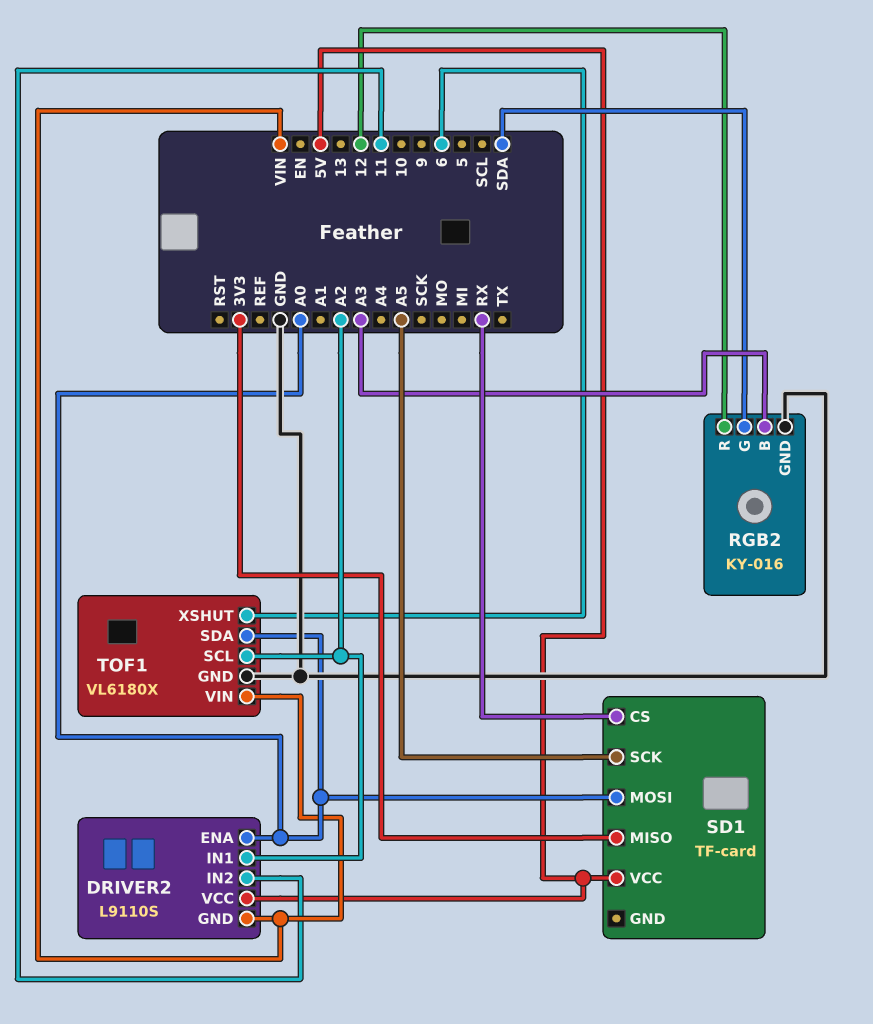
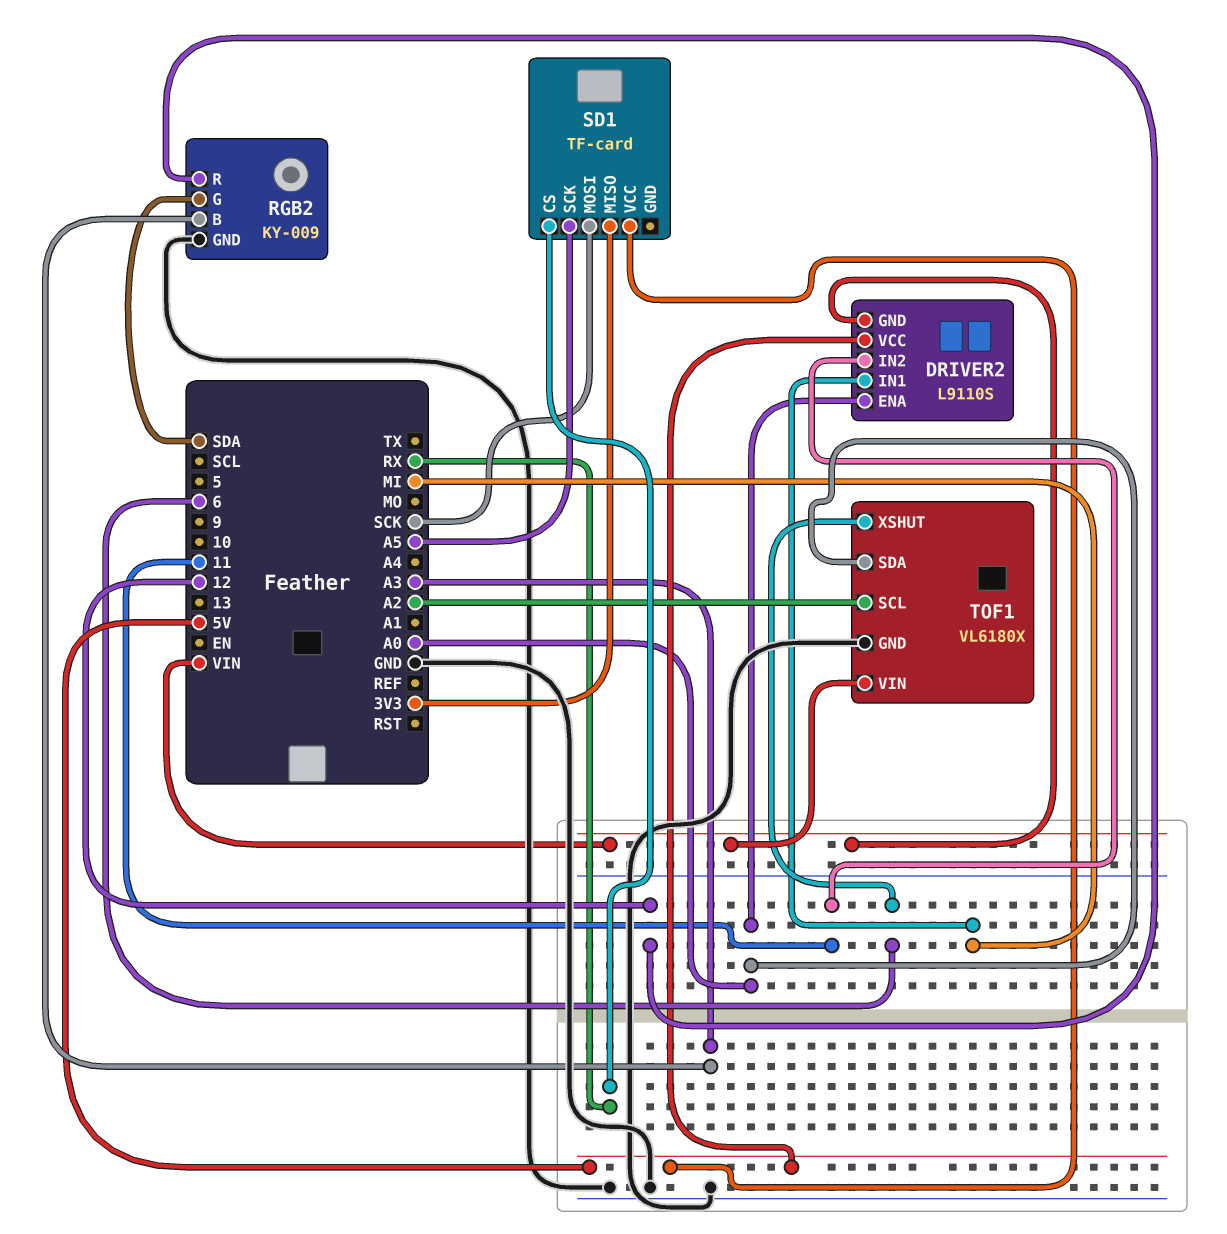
DRIVER2 pin IN1: A2 -> MI
RGB2: KY-016 -> KY-009
SD1 pin MOSI: A0 -> SCK

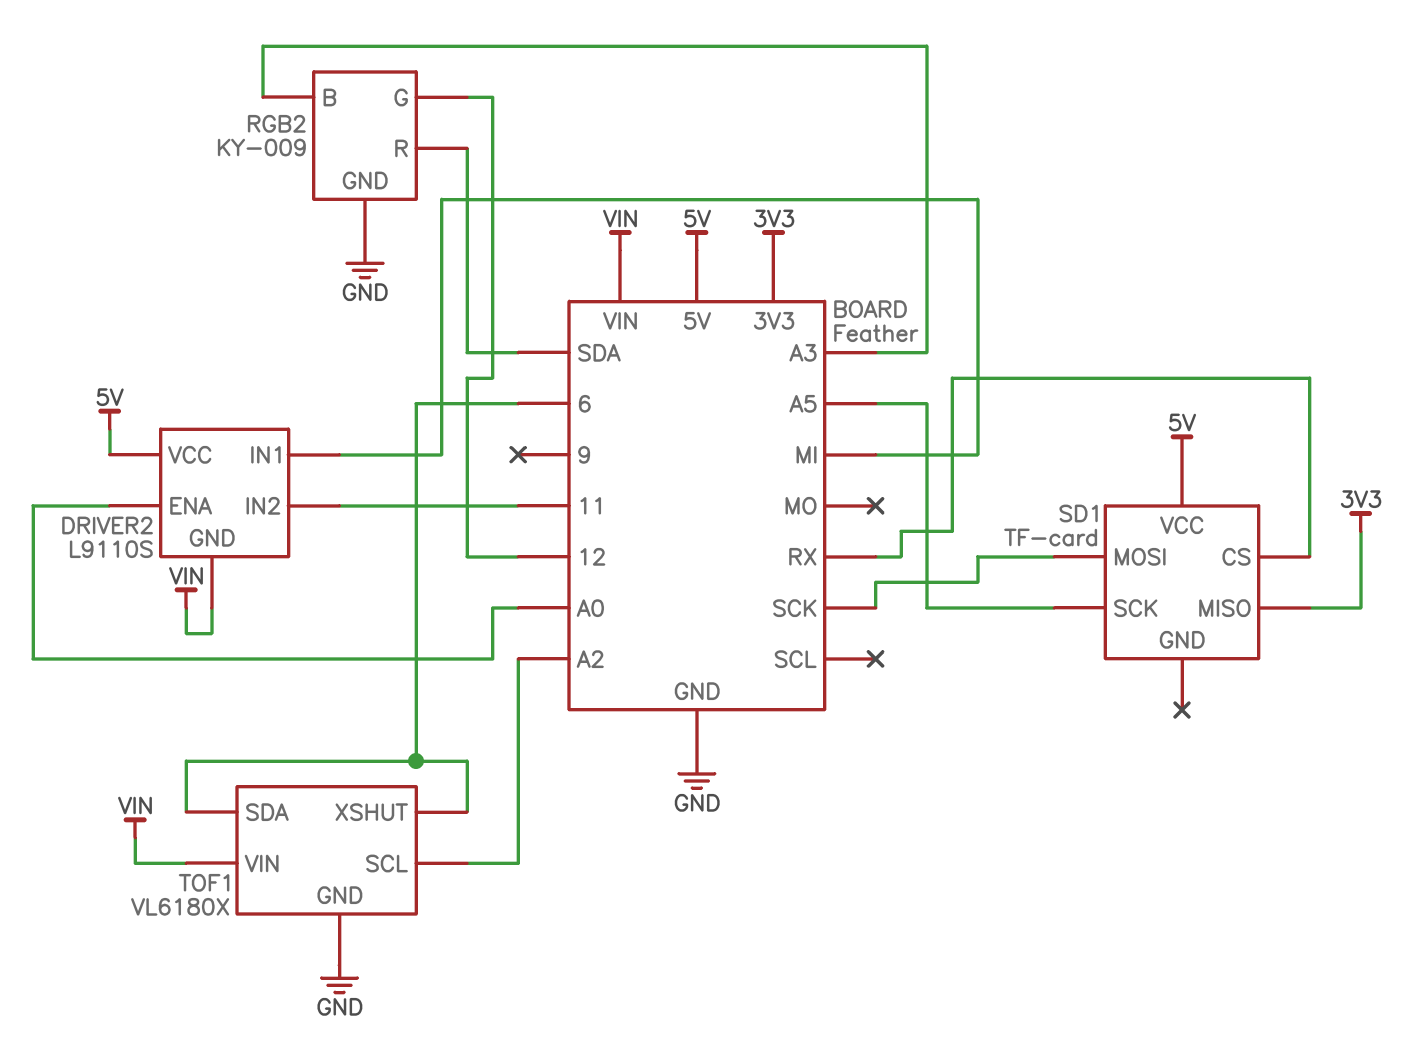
RGB2 pin G: SDA -> 12
RGB2 pin R: 12 -> SDA
TOF1 pin SDA: A0 -> 6

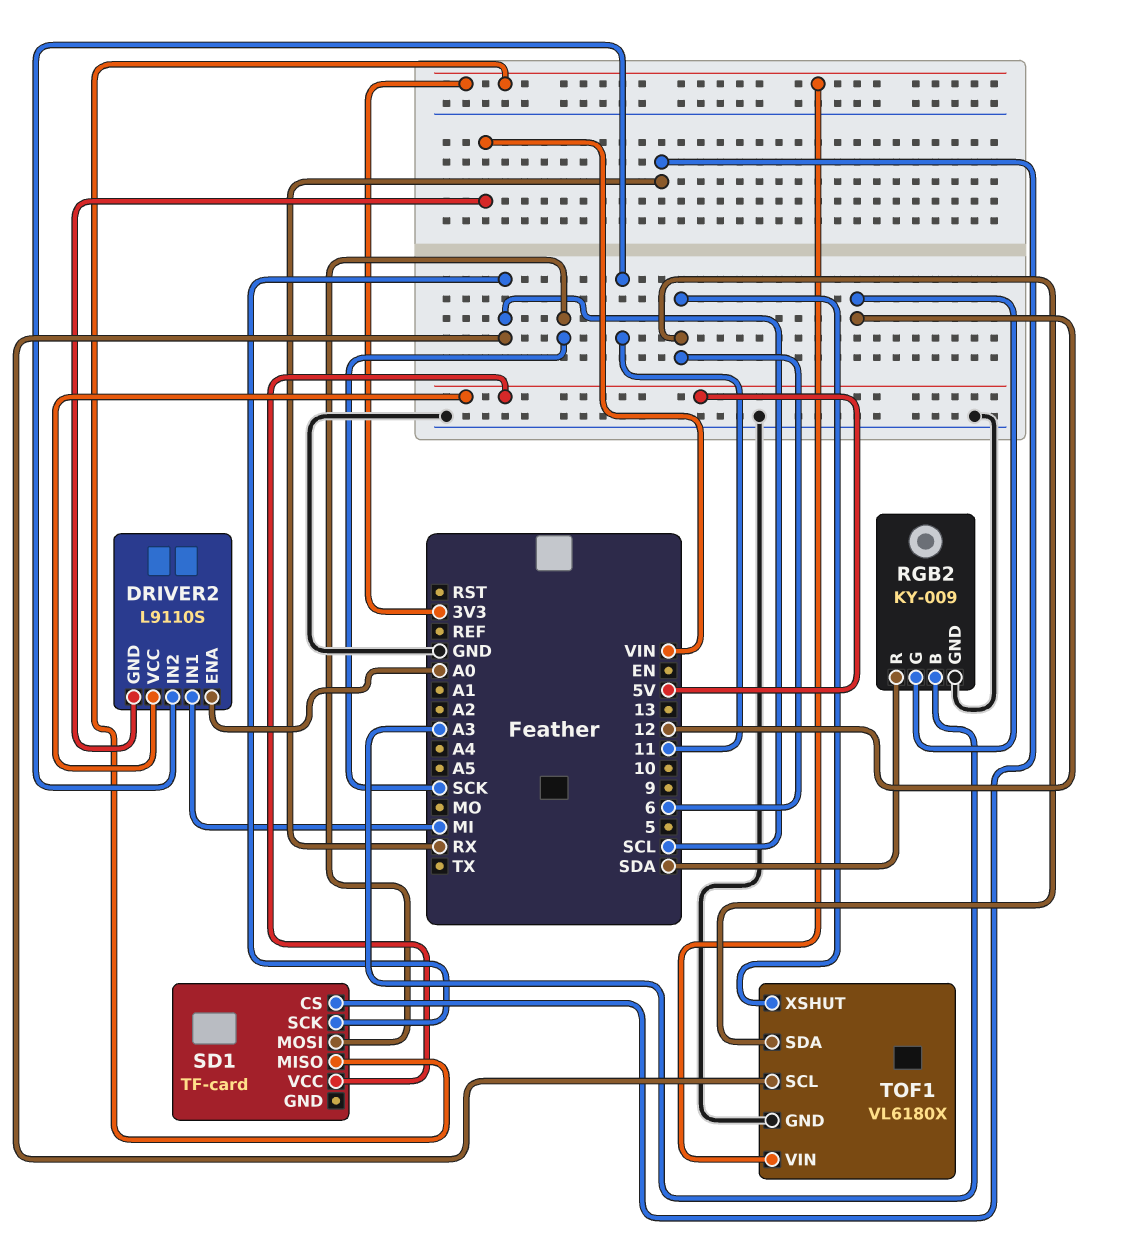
SD1 pin SCK: A5 -> SCL
TOF1 pin SCL: A2 -> SCL
TOF1 pin VIN: VIN -> 3V3

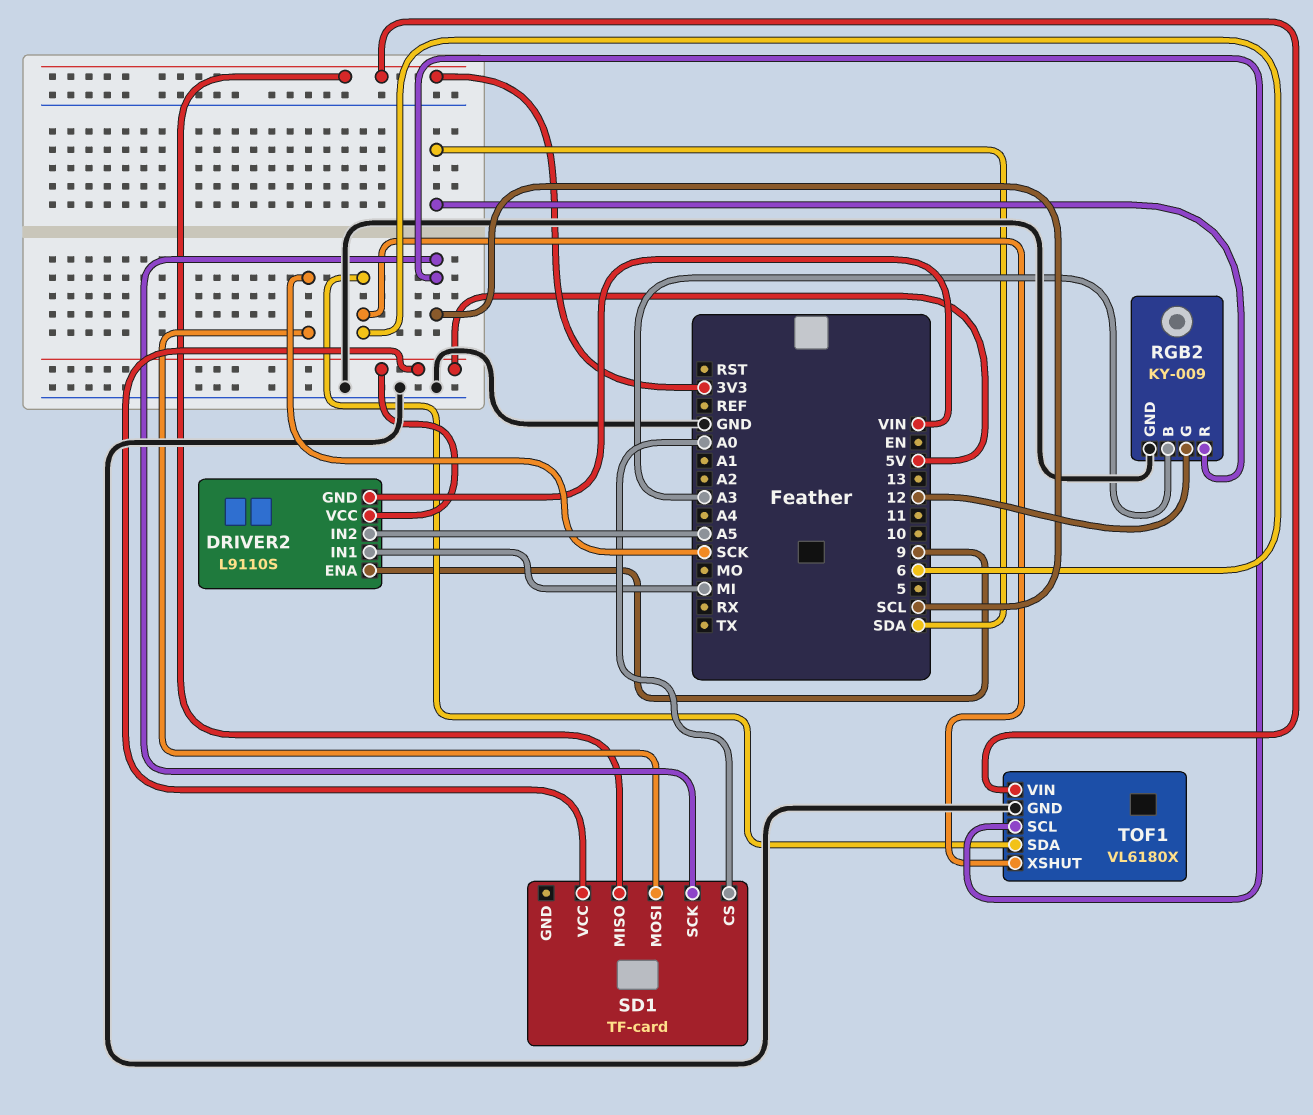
DRIVER2 pin ENA: A0 -> 9
DRIVER2 pin IN2: 11 -> A5
SD1 pin CS: RX -> A0

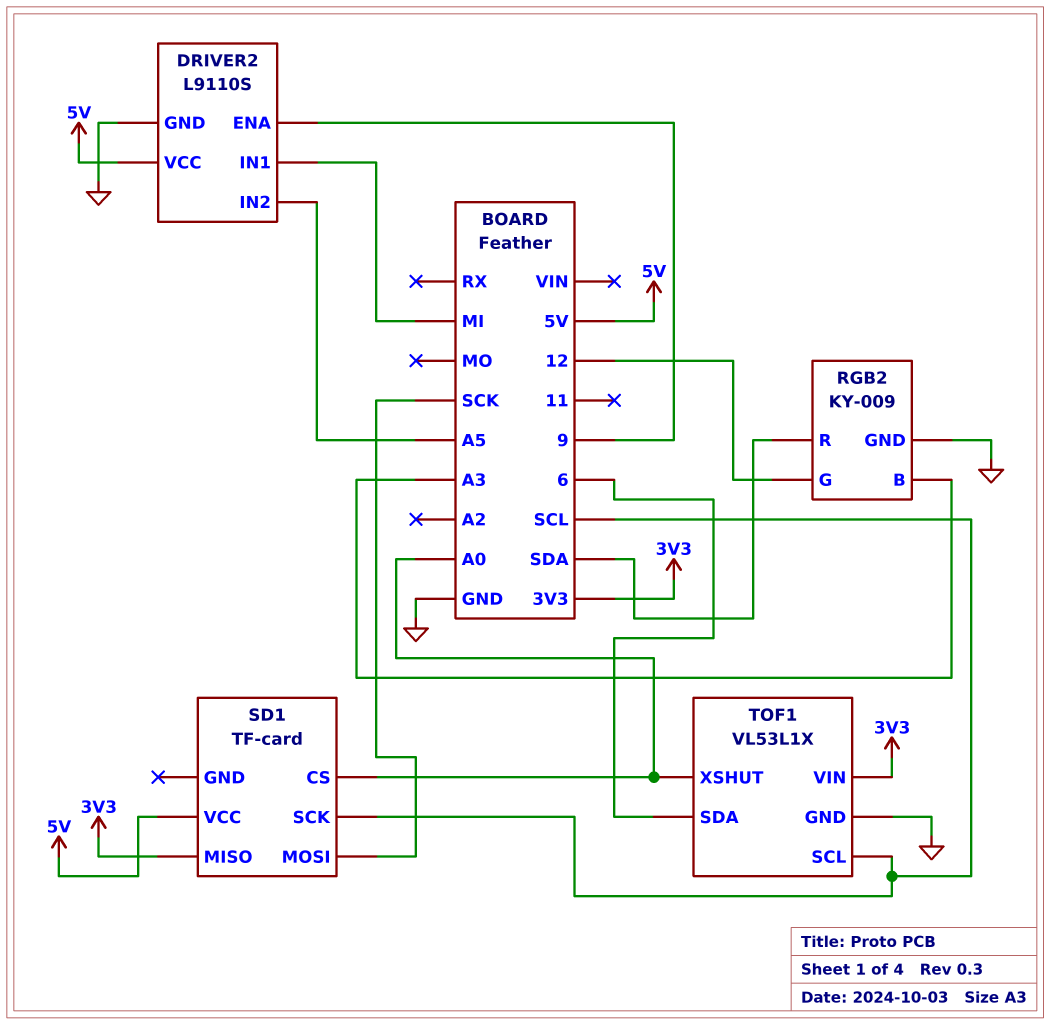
DRIVER2 pin GND: VIN -> GND
TOF1: VL6180X -> VL53L1X
TOF1 pin XSHUT: 6 -> A0

